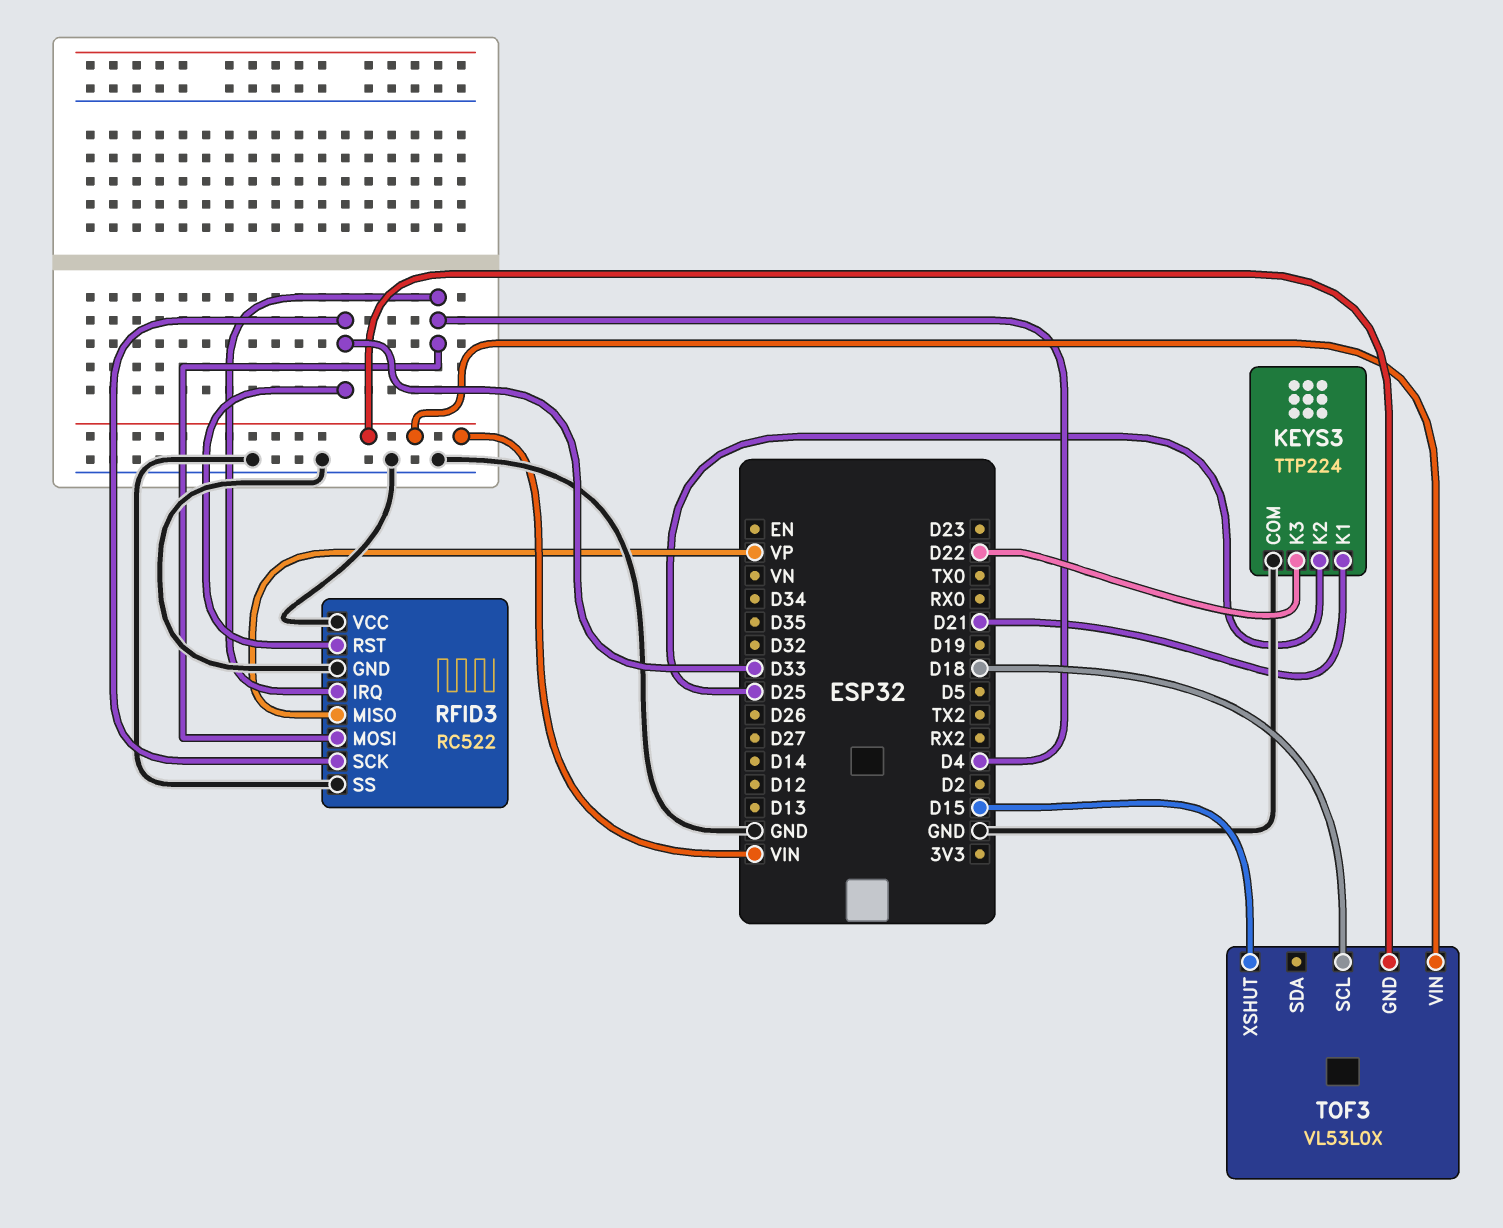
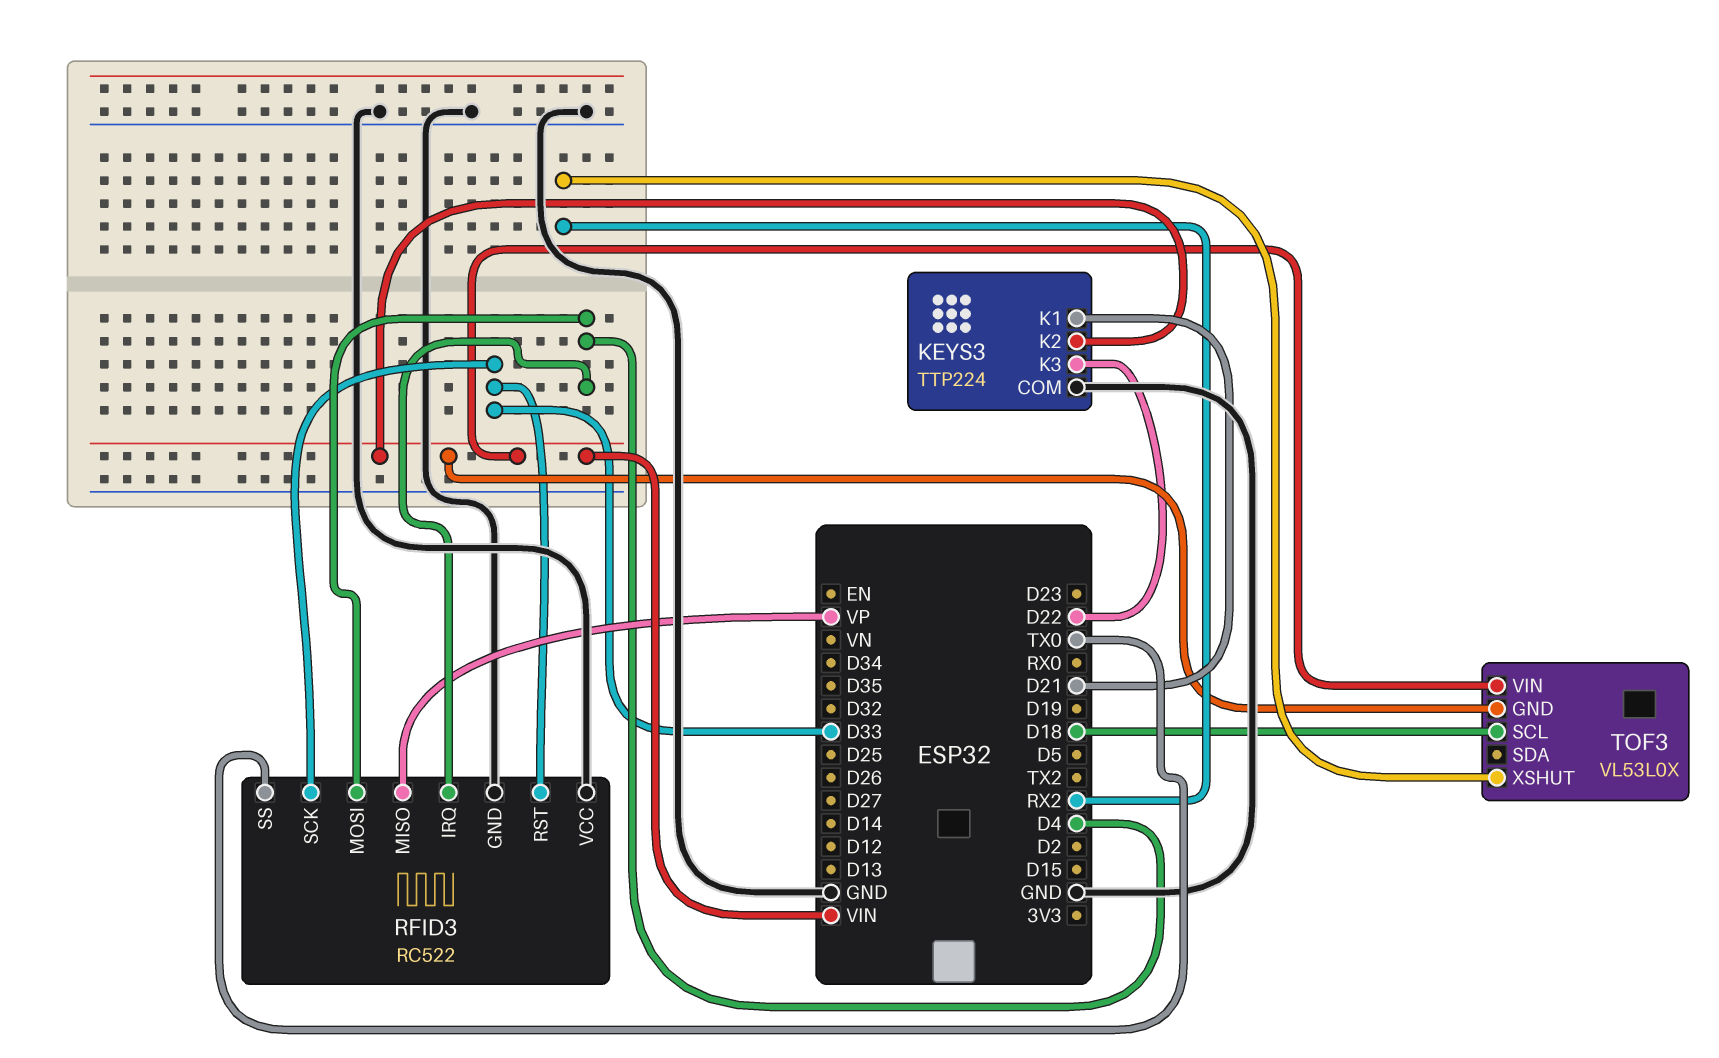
KEYS3 pin K2: D25 -> VIN
RFID3 pin SS: GND -> TX0
TOF3 pin XSHUT: D15 -> RX2

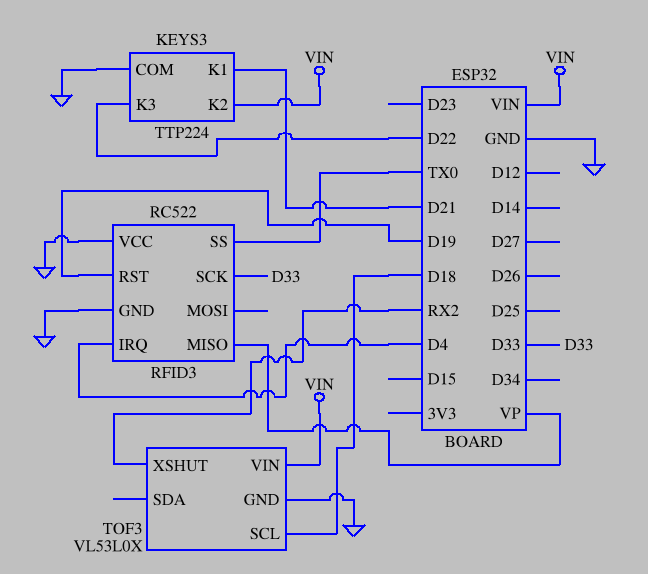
RFID3 pin MOSI: D4 -> none
RFID3 pin RST: D33 -> D19
TOF3 pin GND: VIN -> GND

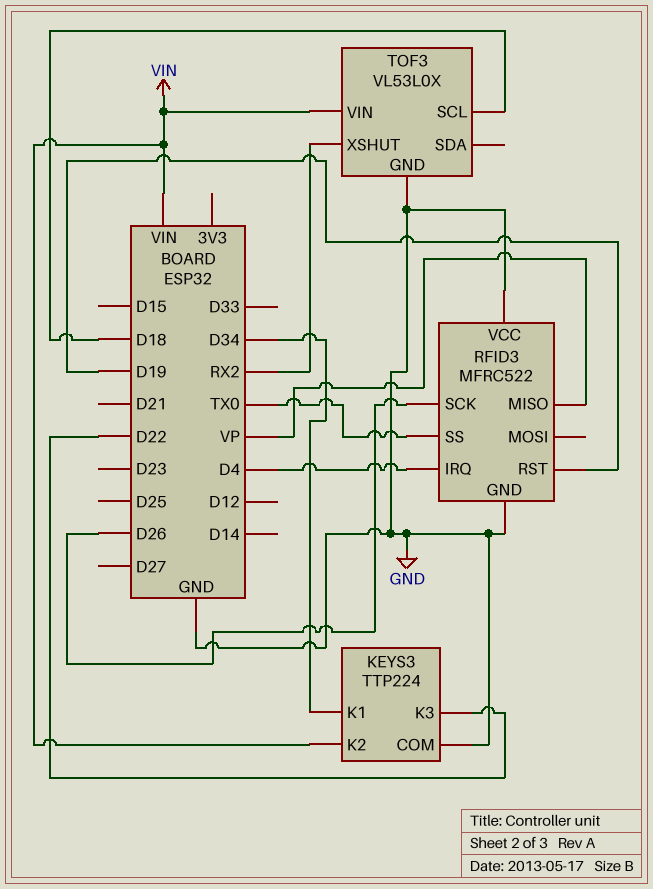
KEYS3 pin K1: D21 -> D34
RFID3: RC522 -> MFRC522
RFID3 pin SCK: D33 -> D26

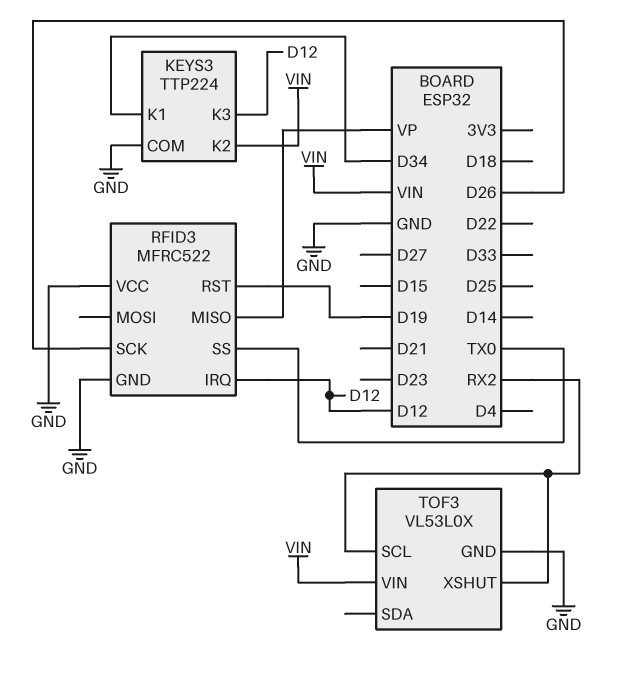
KEYS3 pin K3: D22 -> D12
RFID3 pin IRQ: D4 -> D12
TOF3 pin SCL: D18 -> RX2

